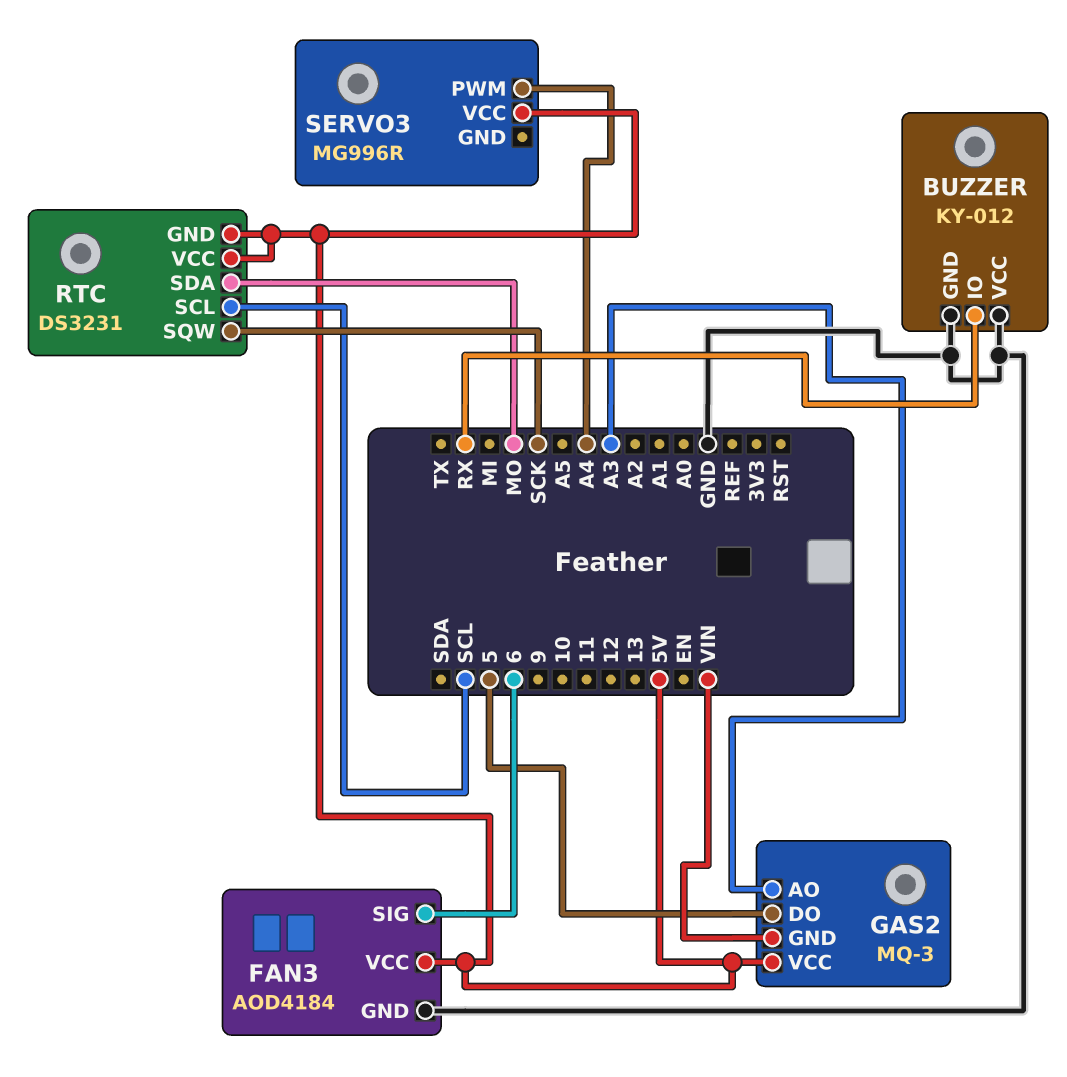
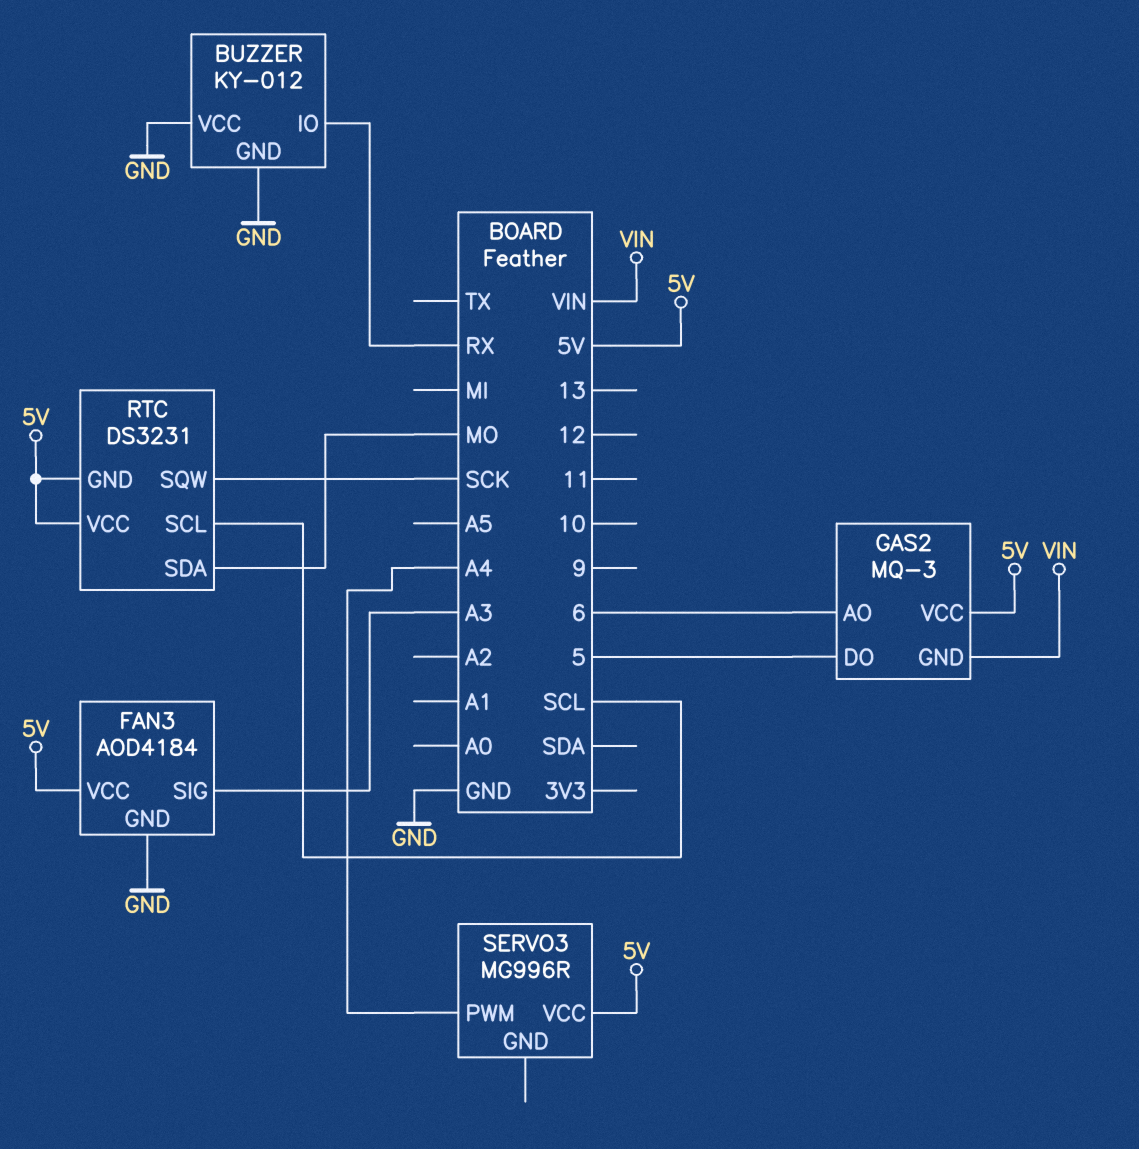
FAN3 pin SIG: 6 -> A3
GAS2 pin AO: A3 -> 6

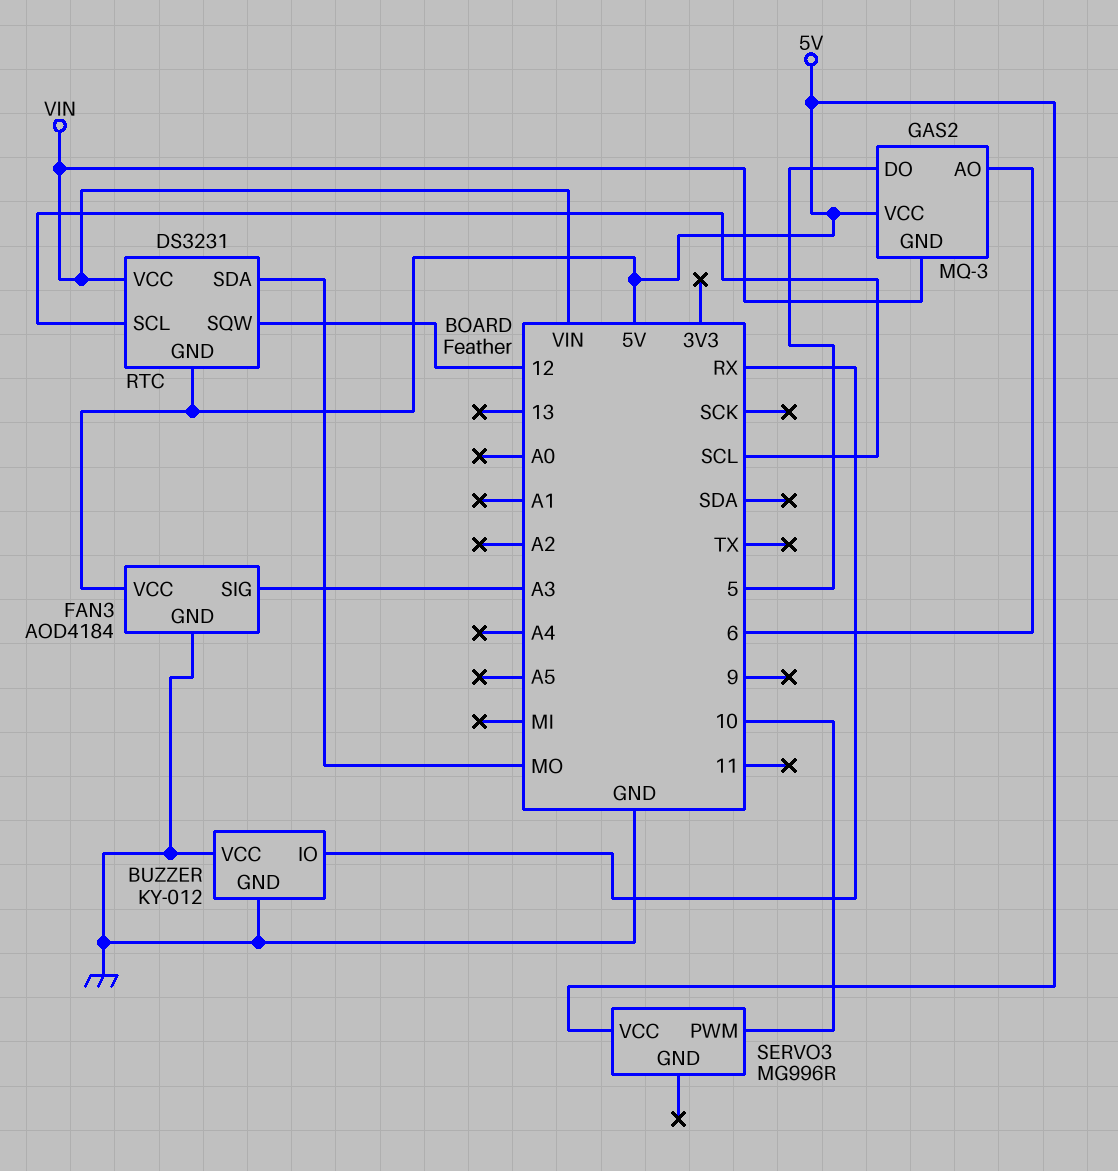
RTC pin SQW: SCK -> 12
RTC pin VCC: 5V -> VIN
SERVO3 pin PWM: A4 -> 10

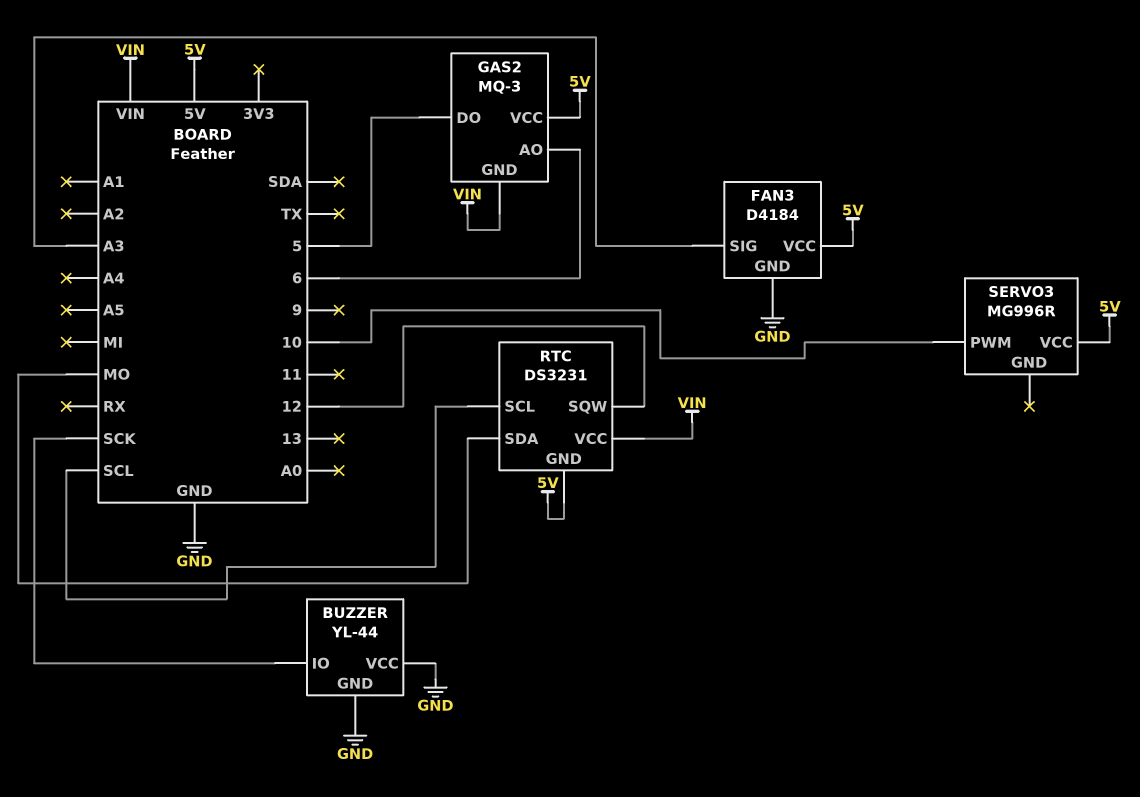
BUZZER: KY-012 -> YL-44
BUZZER pin IO: RX -> SCK
FAN3: AOD4184 -> D4184

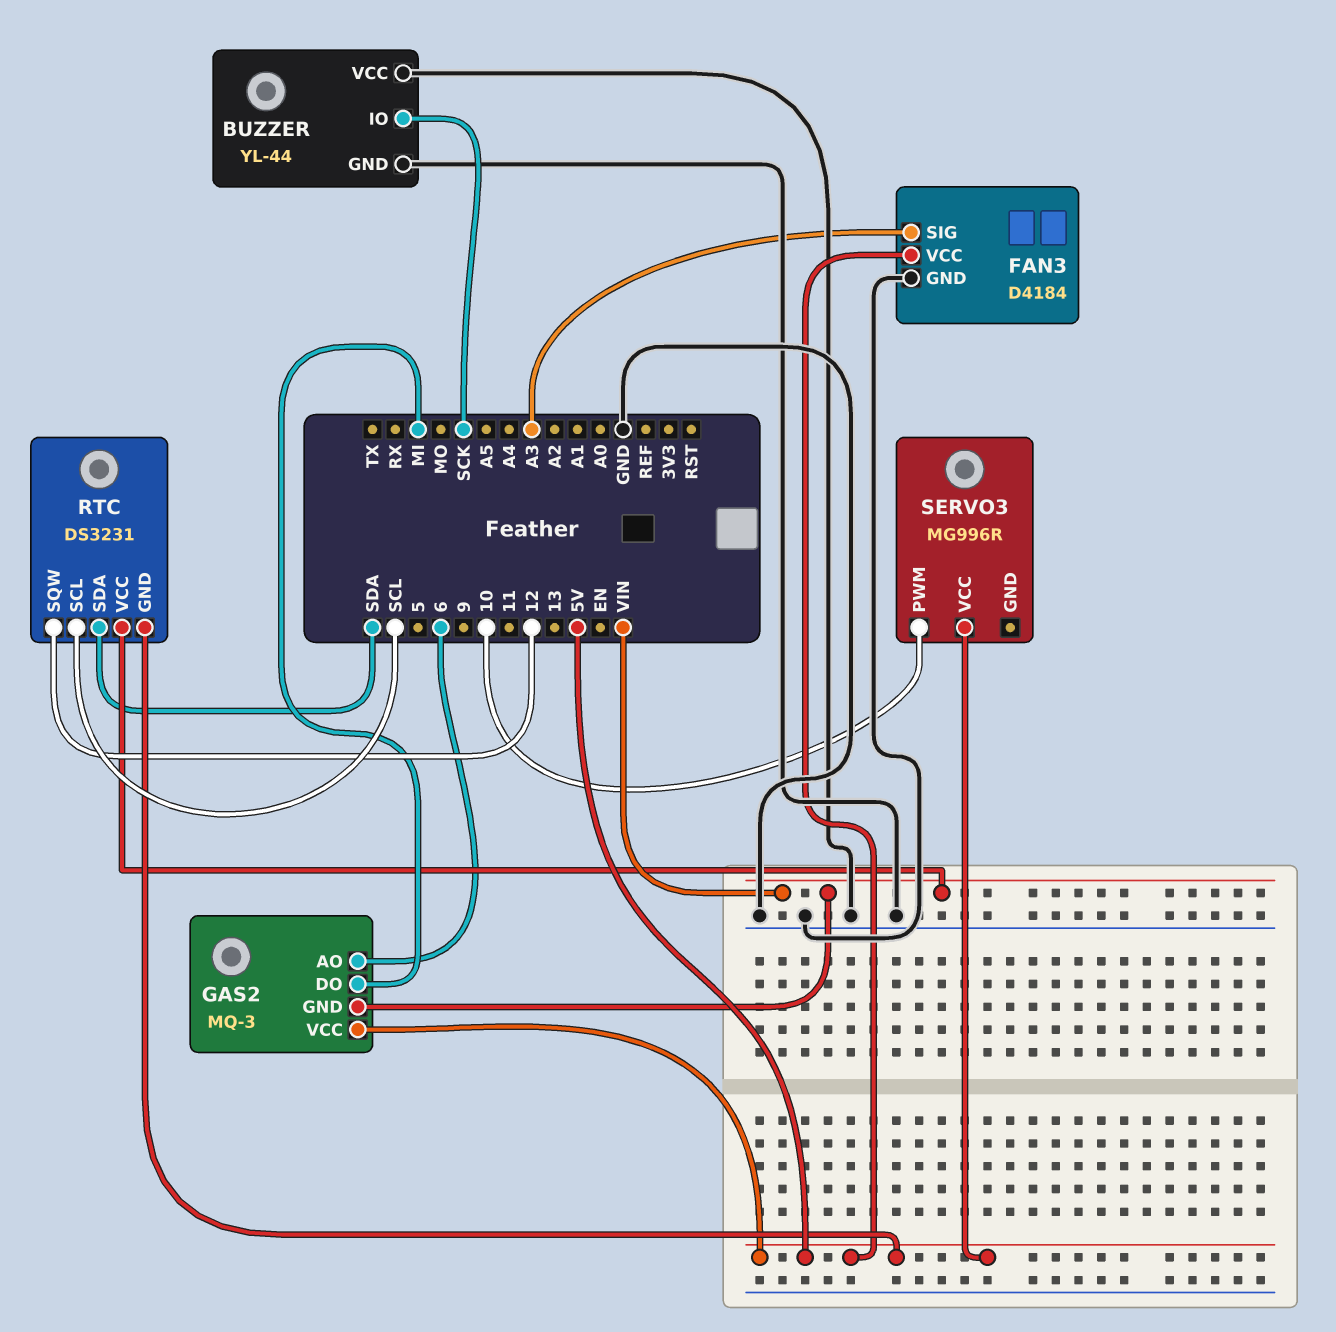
GAS2 pin DO: 5 -> MI
RTC pin SDA: MO -> SDA

